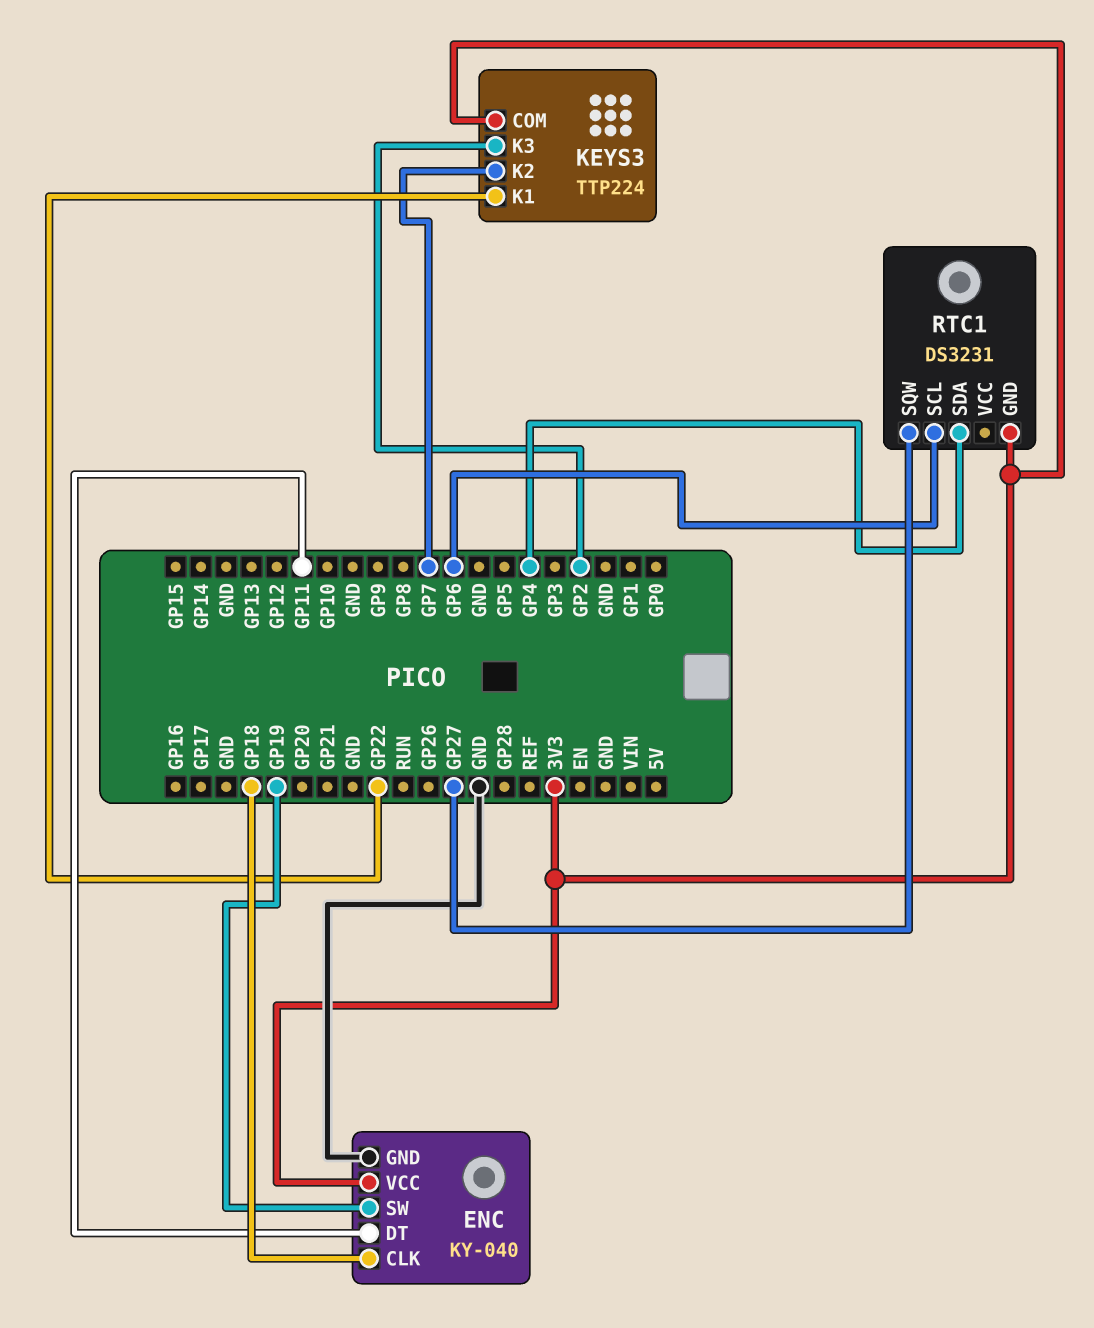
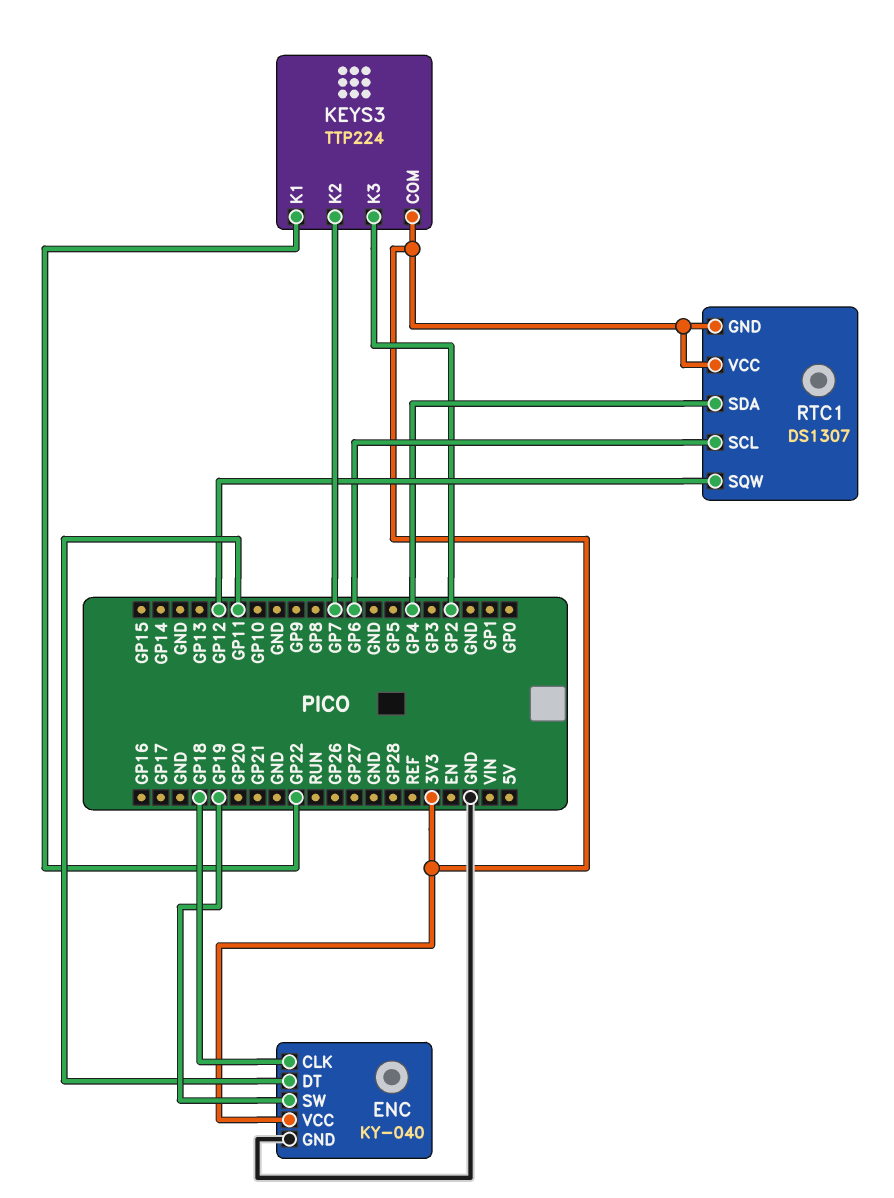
RTC1: DS3231 -> DS1307
RTC1 pin SQW: GP27 -> GP12
RTC1 pin VCC: none -> 3V3

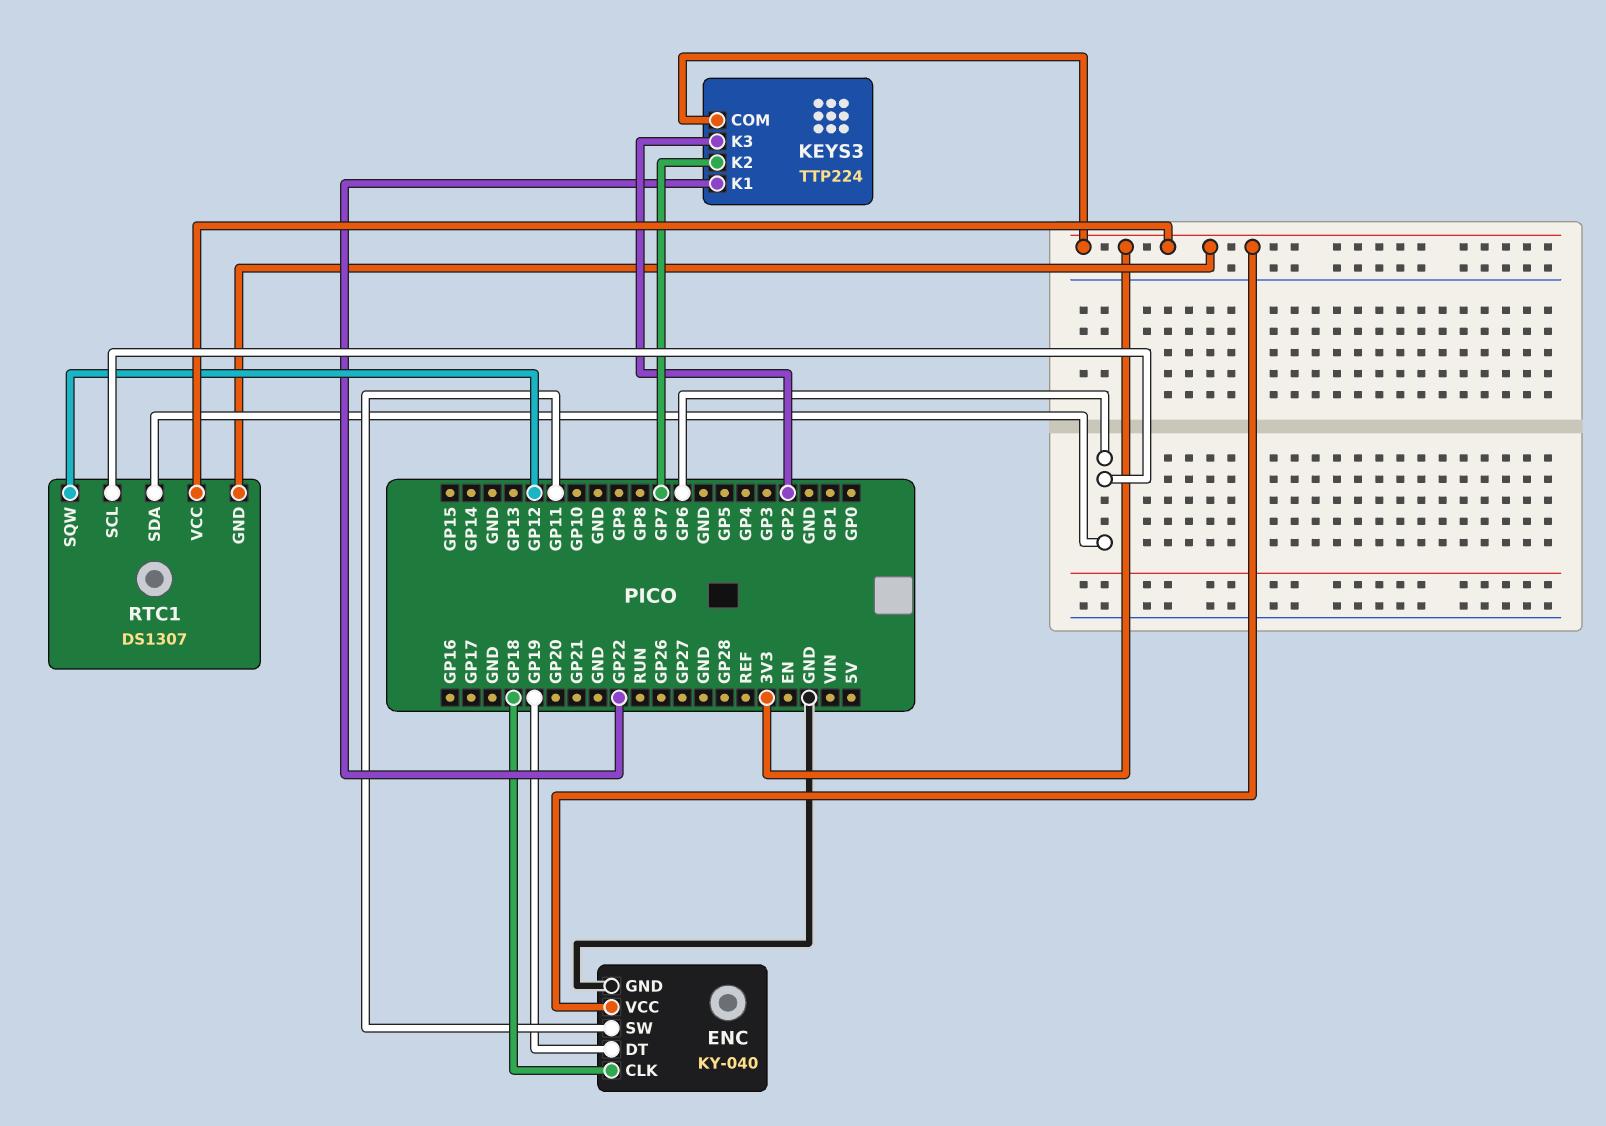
ENC pin DT: GP11 -> GP19
ENC pin SW: GP19 -> GP11
RTC1 pin SDA: GP4 -> GP6

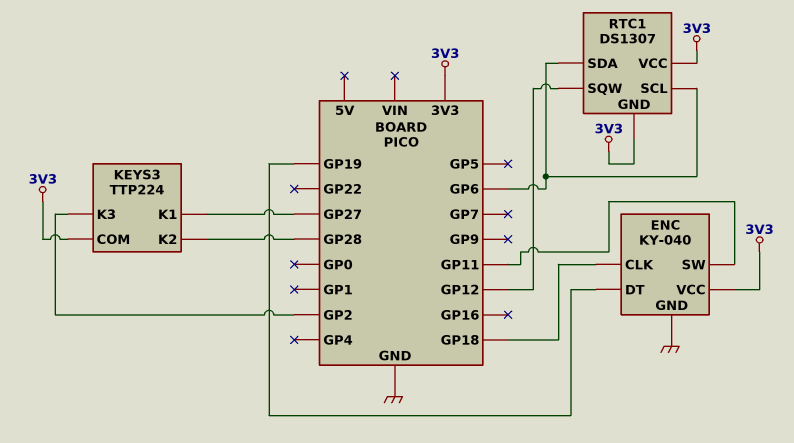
KEYS3 pin K1: GP22 -> GP27
KEYS3 pin K2: GP7 -> GP28

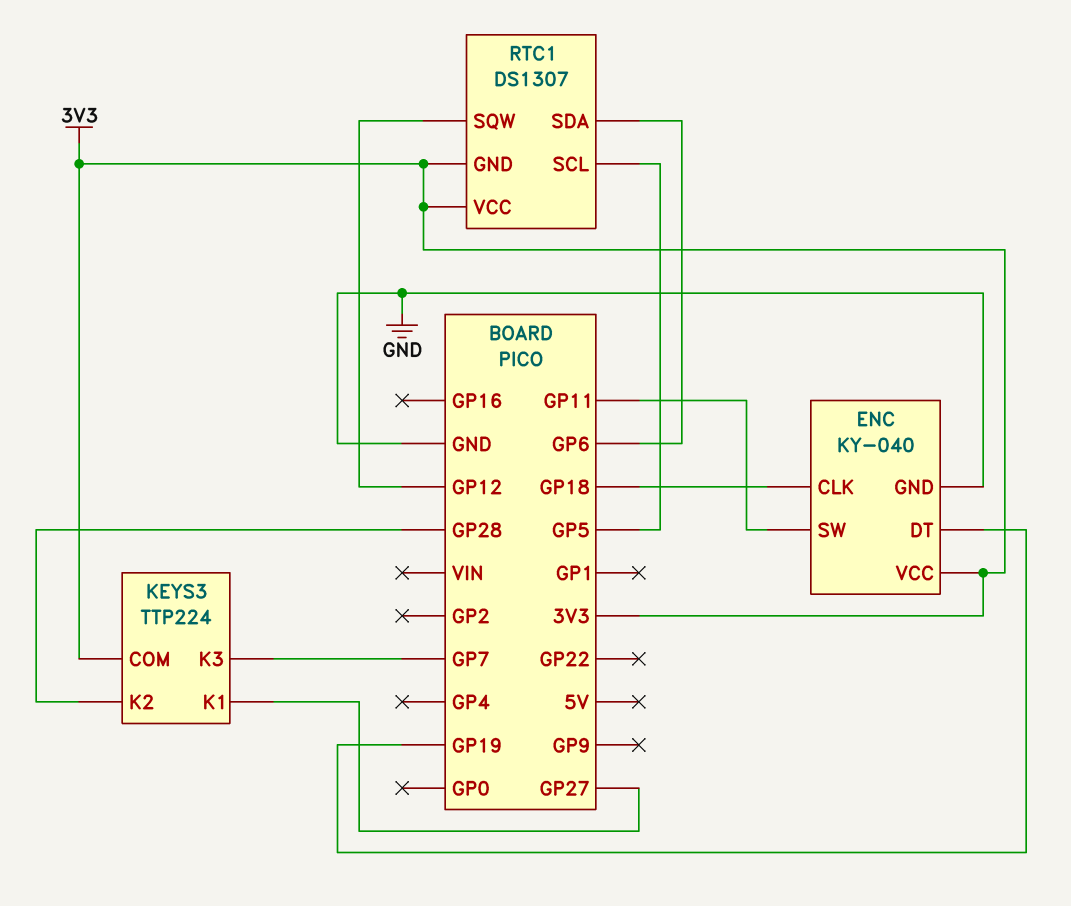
KEYS3 pin K3: GP2 -> GP7
RTC1 pin SCL: GP6 -> GP5

